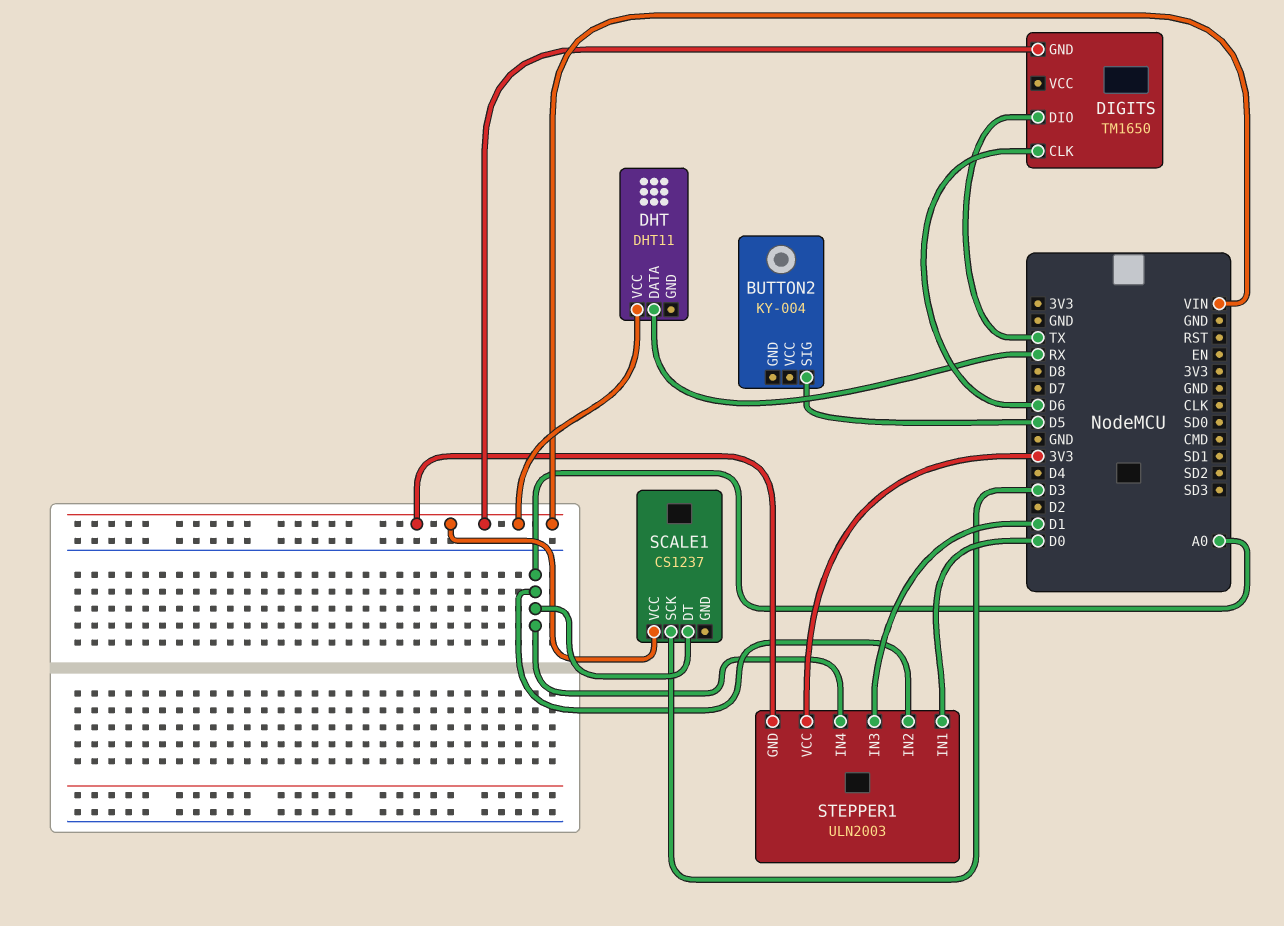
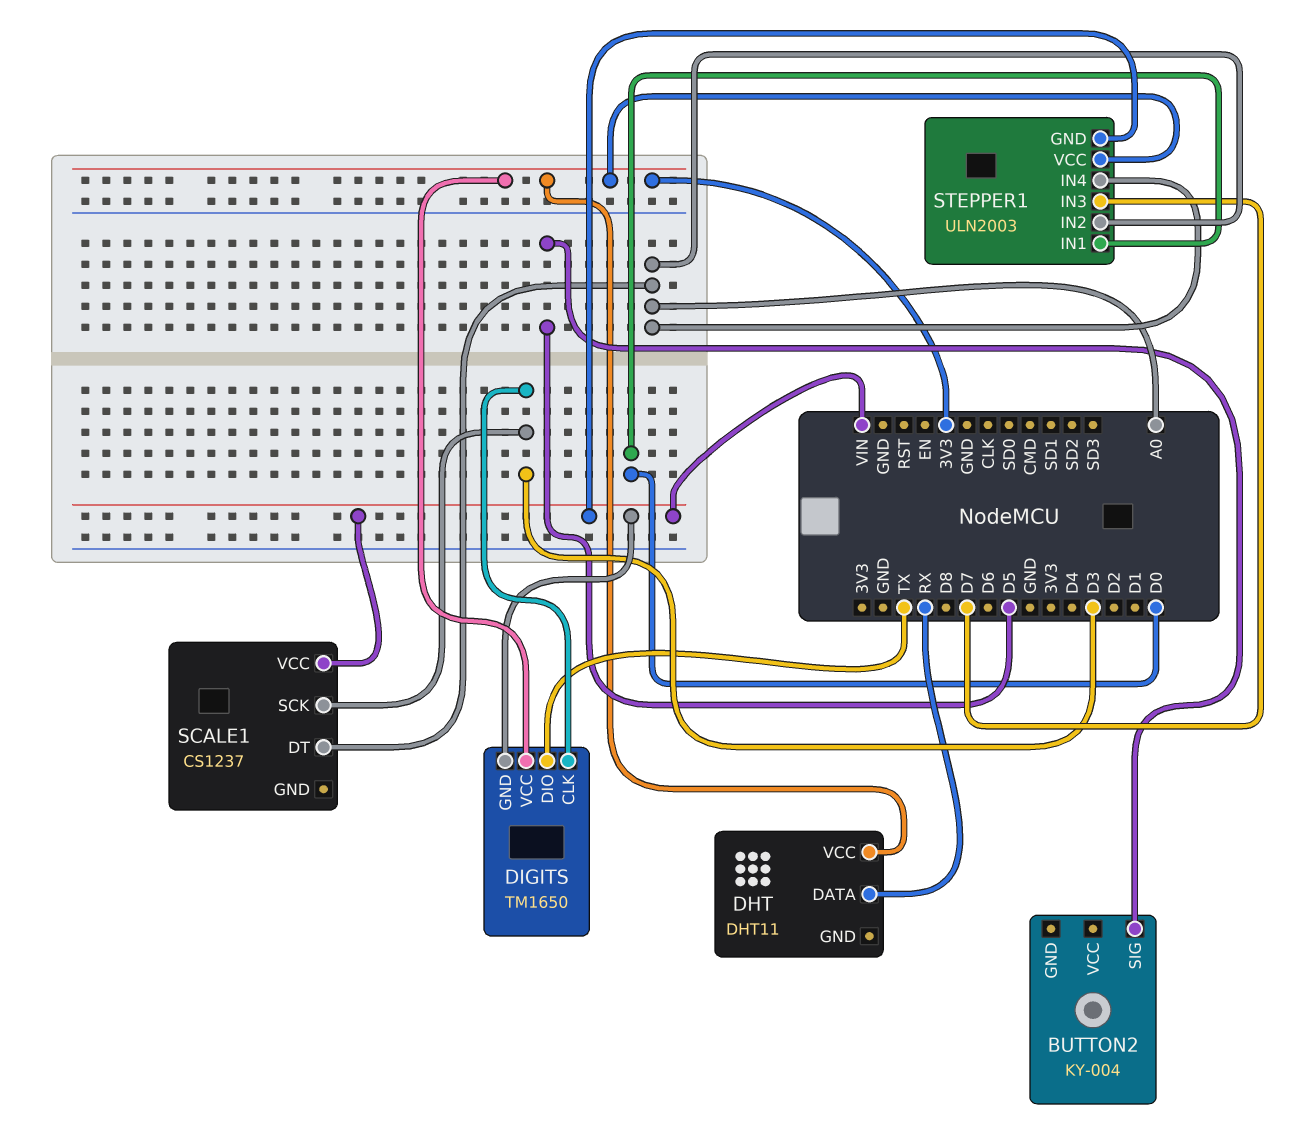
DHT pin VCC: VIN -> 3V3
DIGITS pin CLK: D6 -> D3
DIGITS pin VCC: none -> 3V3
STEPPER1 pin IN3: D1 -> D7

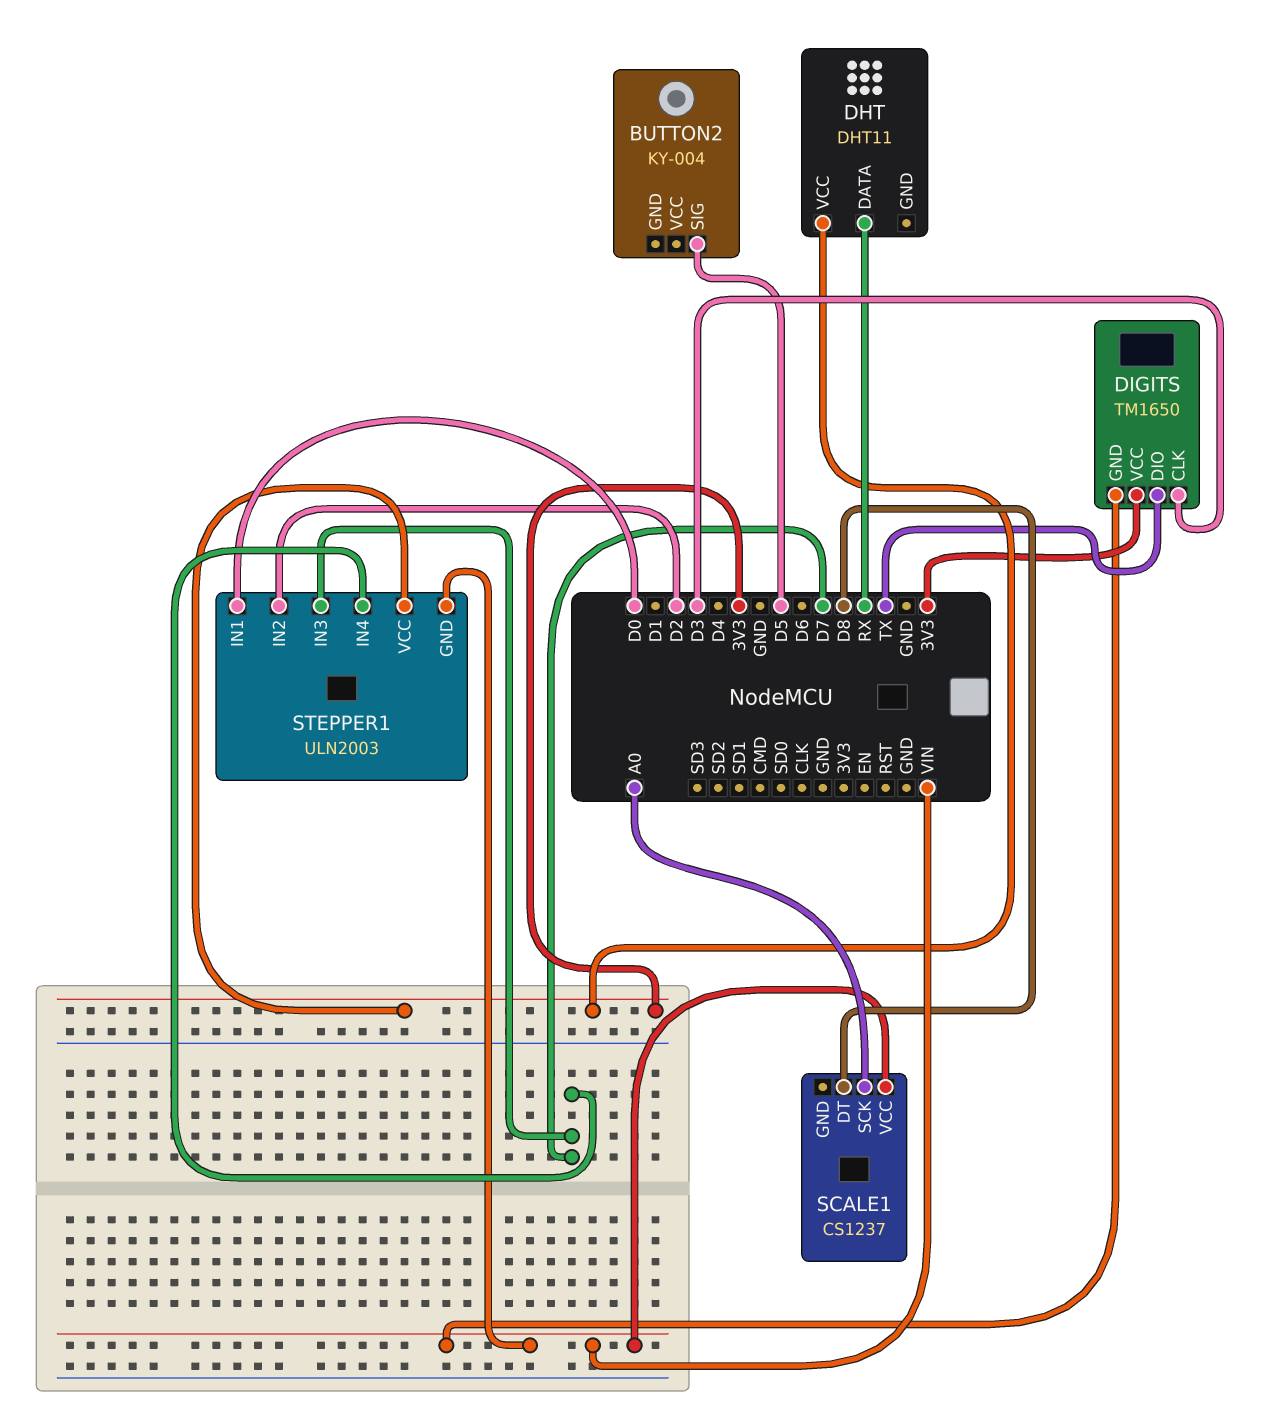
SCALE1 pin DT: A0 -> D8
SCALE1 pin SCK: D3 -> A0
STEPPER1 pin IN2: A0 -> D2
STEPPER1 pin IN4: A0 -> D7

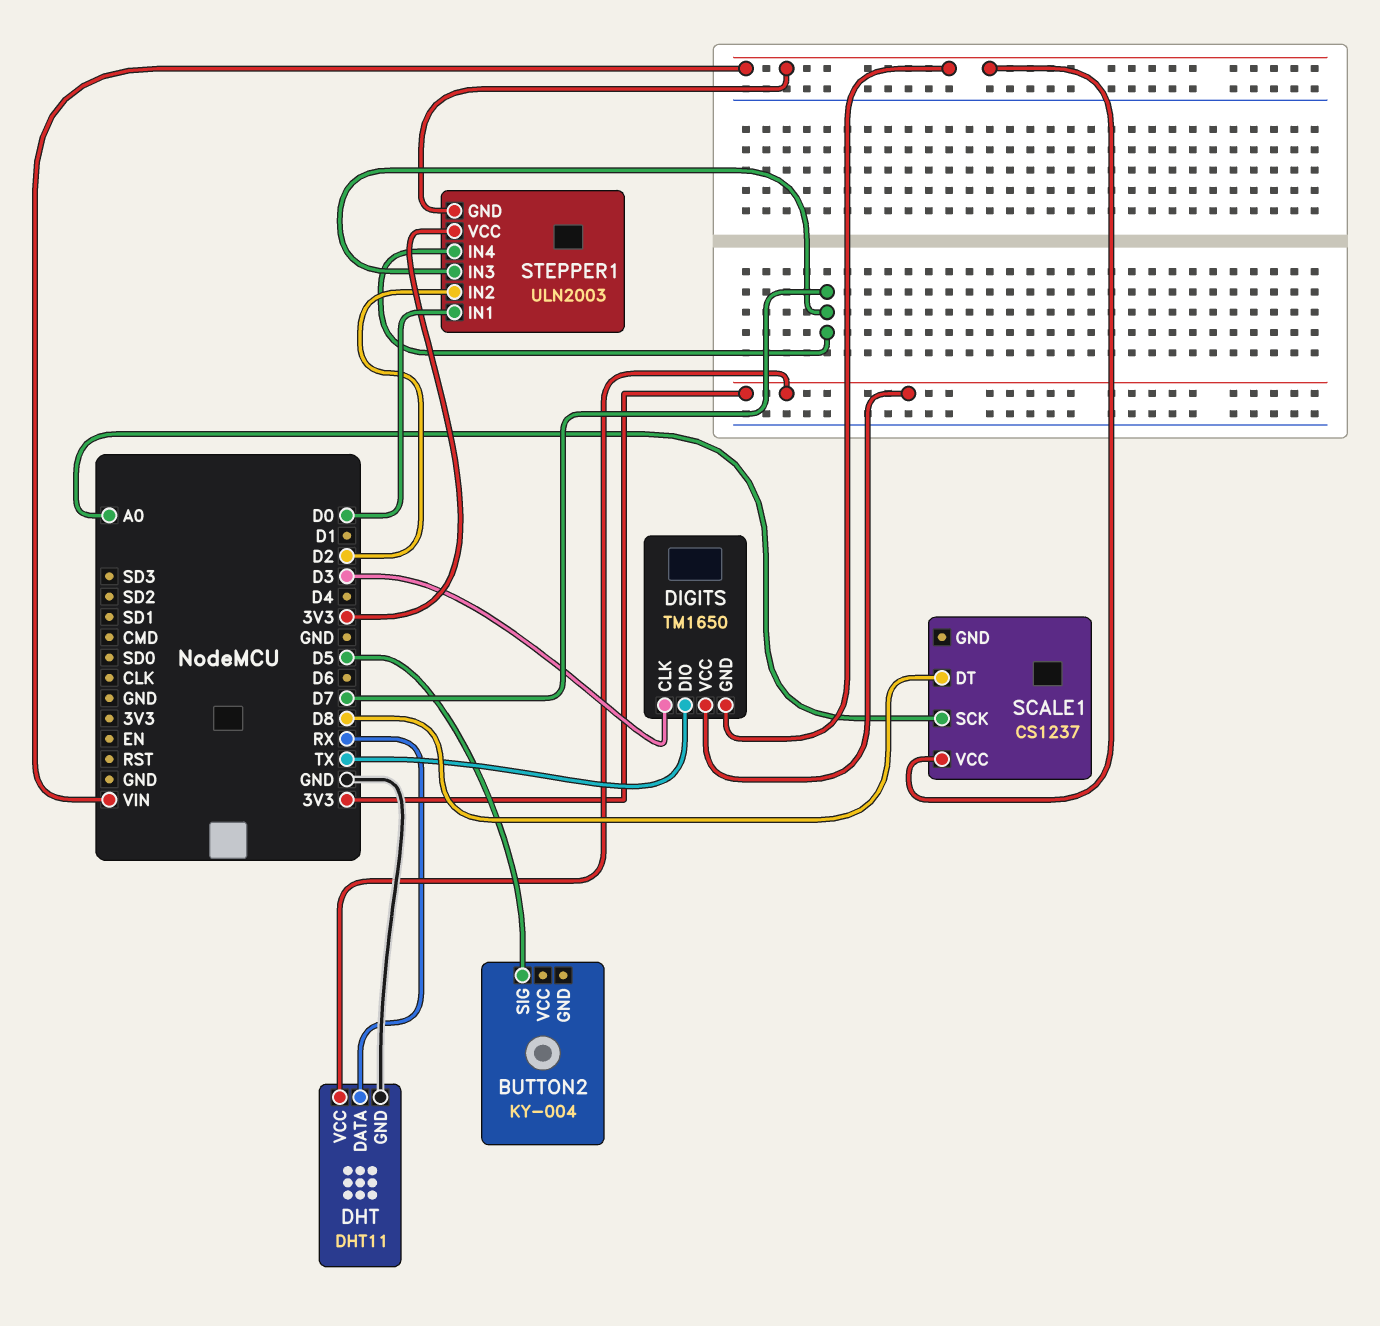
DHT pin GND: none -> GND

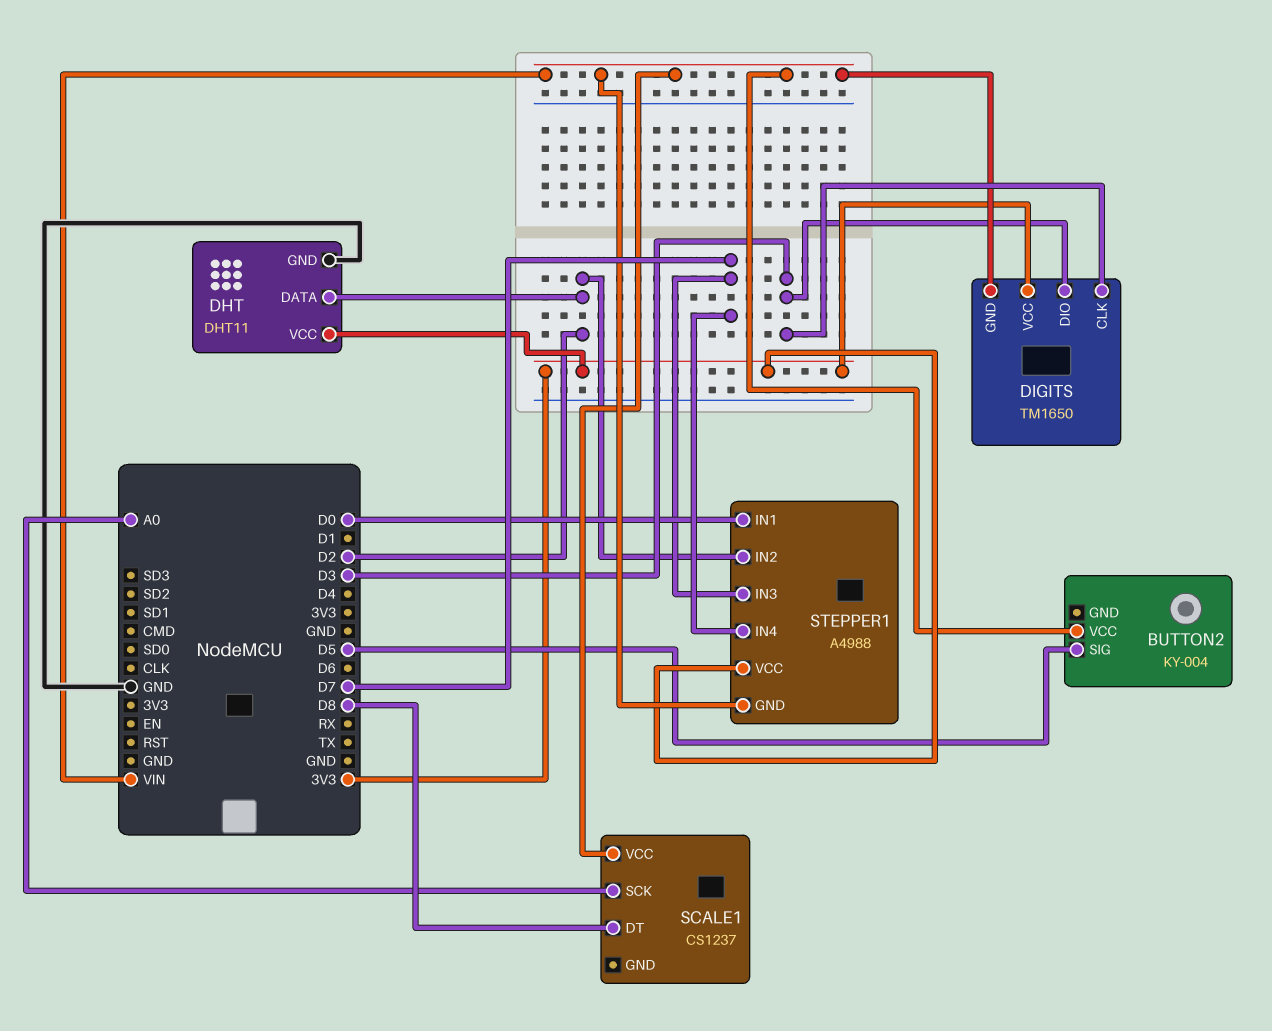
BUTTON2 pin VCC: none -> VIN
DHT pin DATA: RX -> D2
DIGITS pin DIO: TX -> D3
STEPPER1: ULN2003 -> A4988

